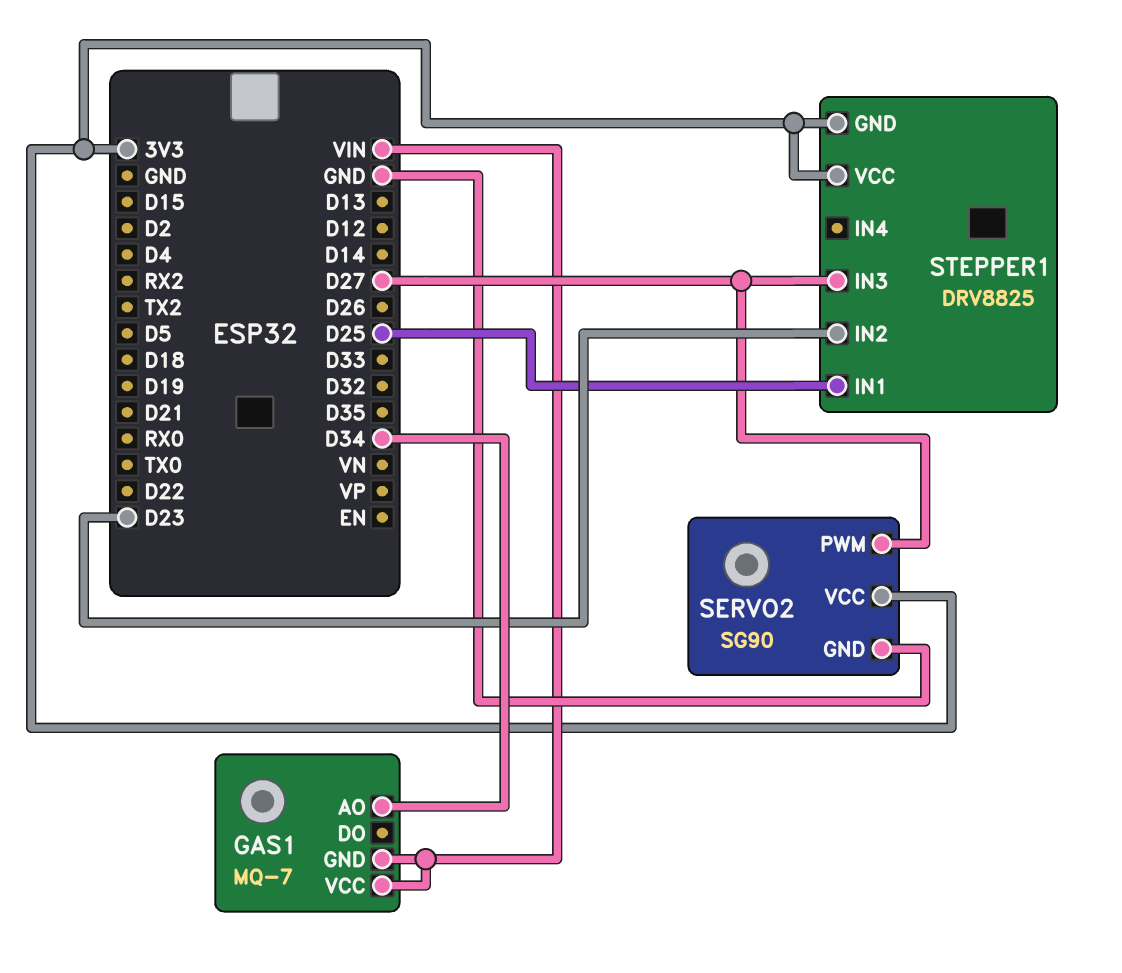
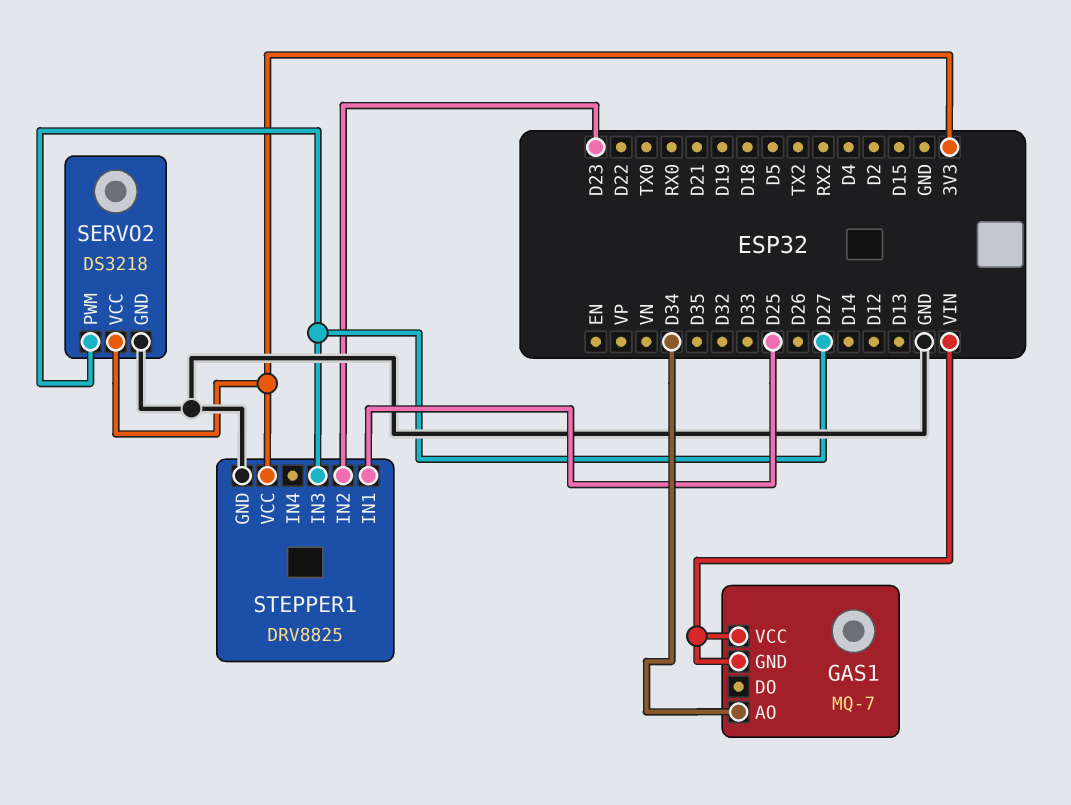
SERVO2: SG90 -> DS3218
STEPPER1 pin GND: 3V3 -> GND

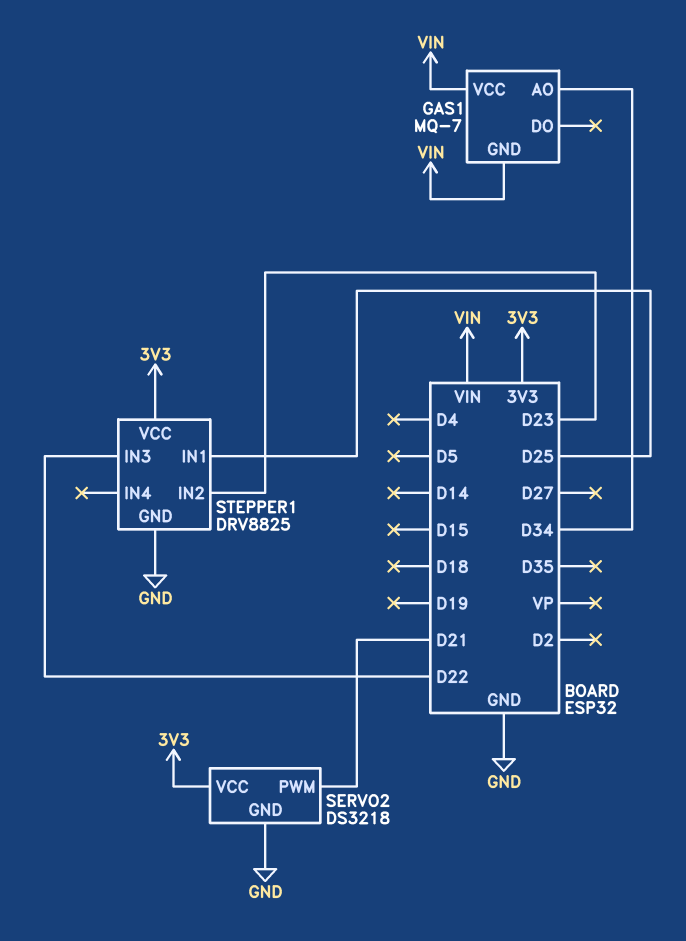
SERVO2 pin PWM: D27 -> D21
STEPPER1 pin IN3: D27 -> D22

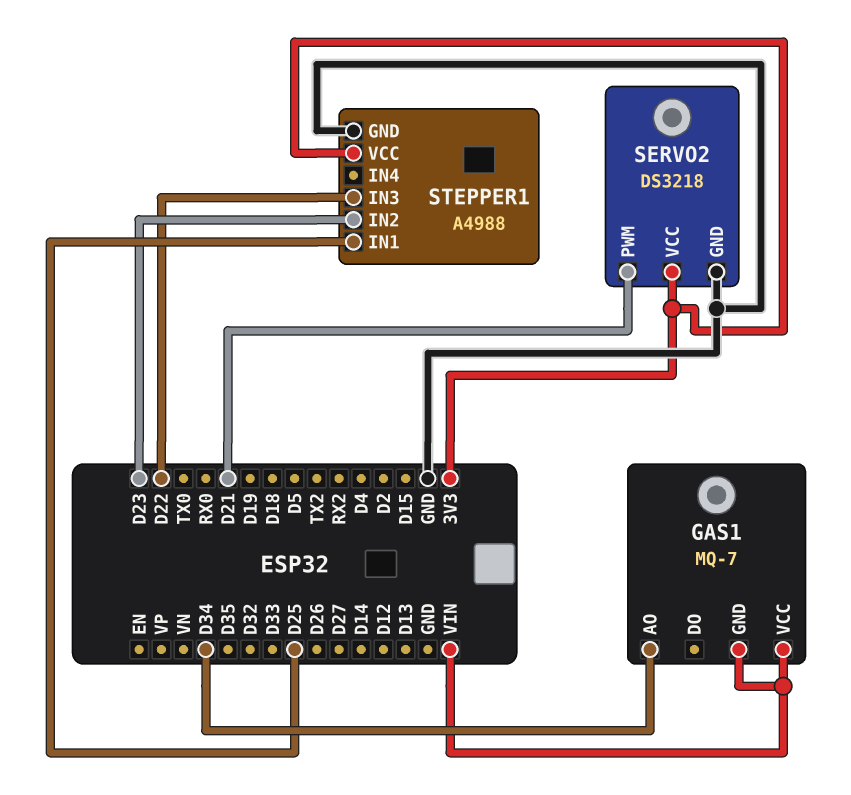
STEPPER1: DRV8825 -> A4988

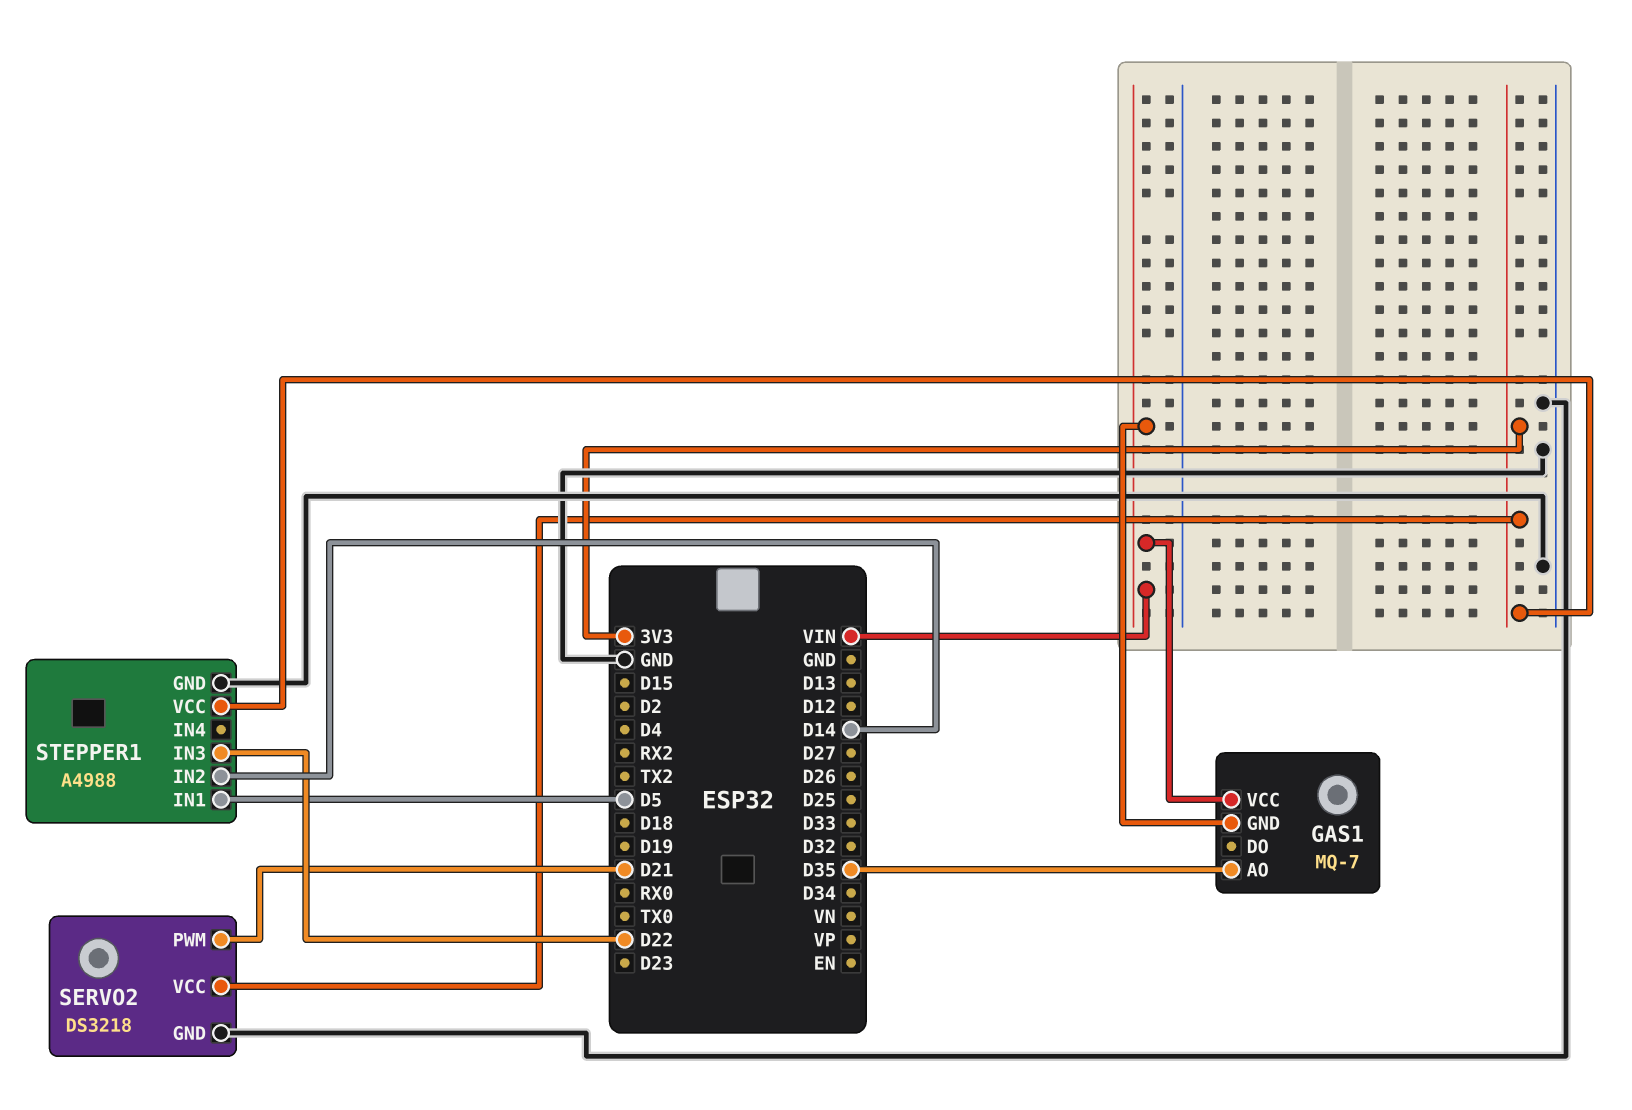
GAS1 pin AO: D34 -> D35
STEPPER1 pin IN1: D25 -> D5
STEPPER1 pin IN2: D23 -> D14

